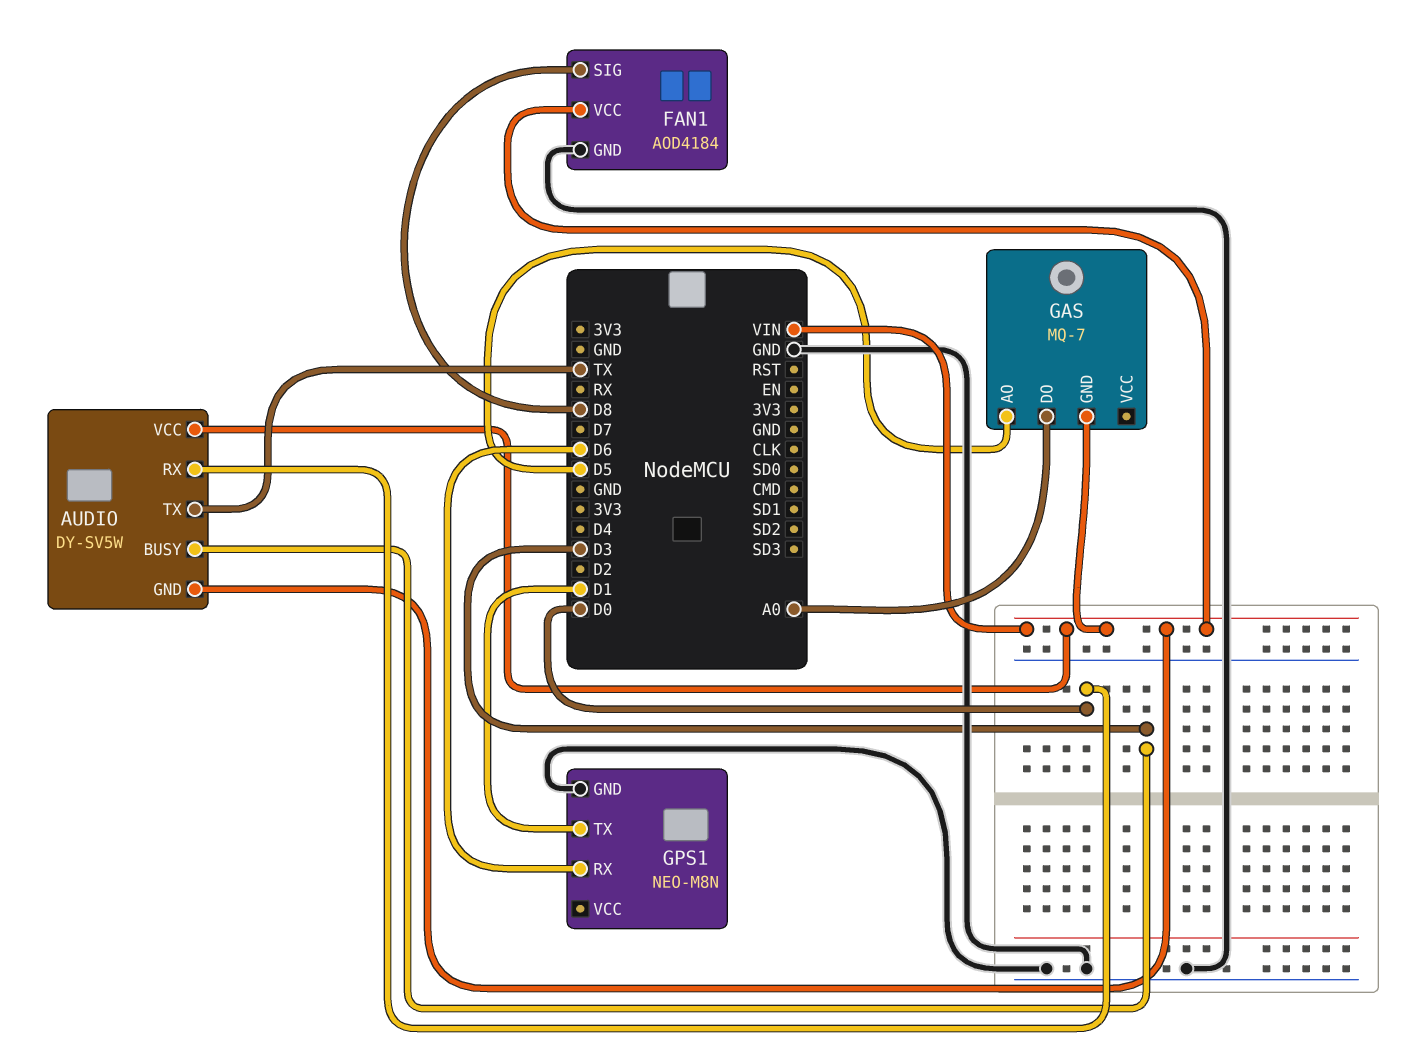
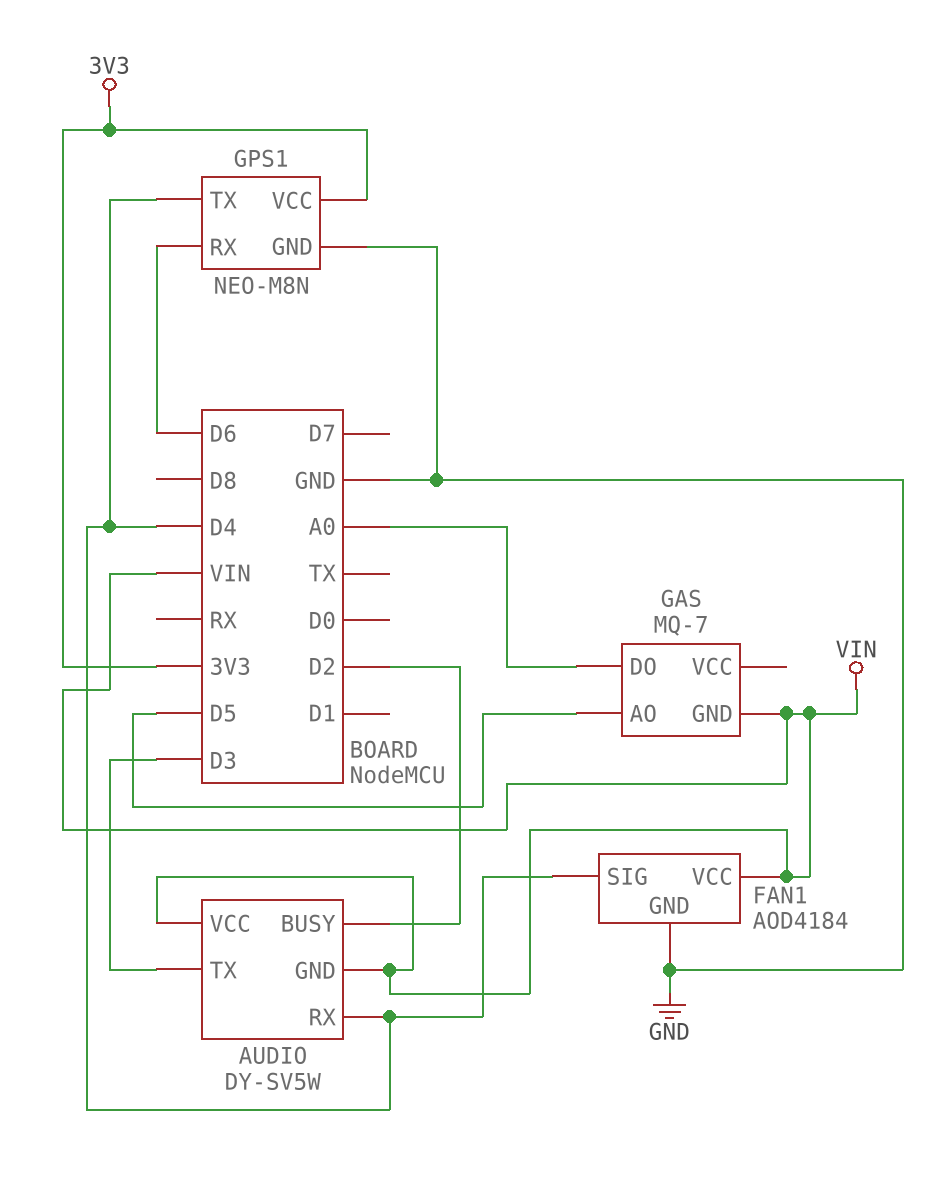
AUDIO pin BUSY: D3 -> D2
AUDIO pin RX: D0 -> D4
AUDIO pin TX: TX -> D3
FAN1 pin SIG: D8 -> D4
GPS1 pin TX: D1 -> D4
GPS1 pin VCC: none -> 3V3

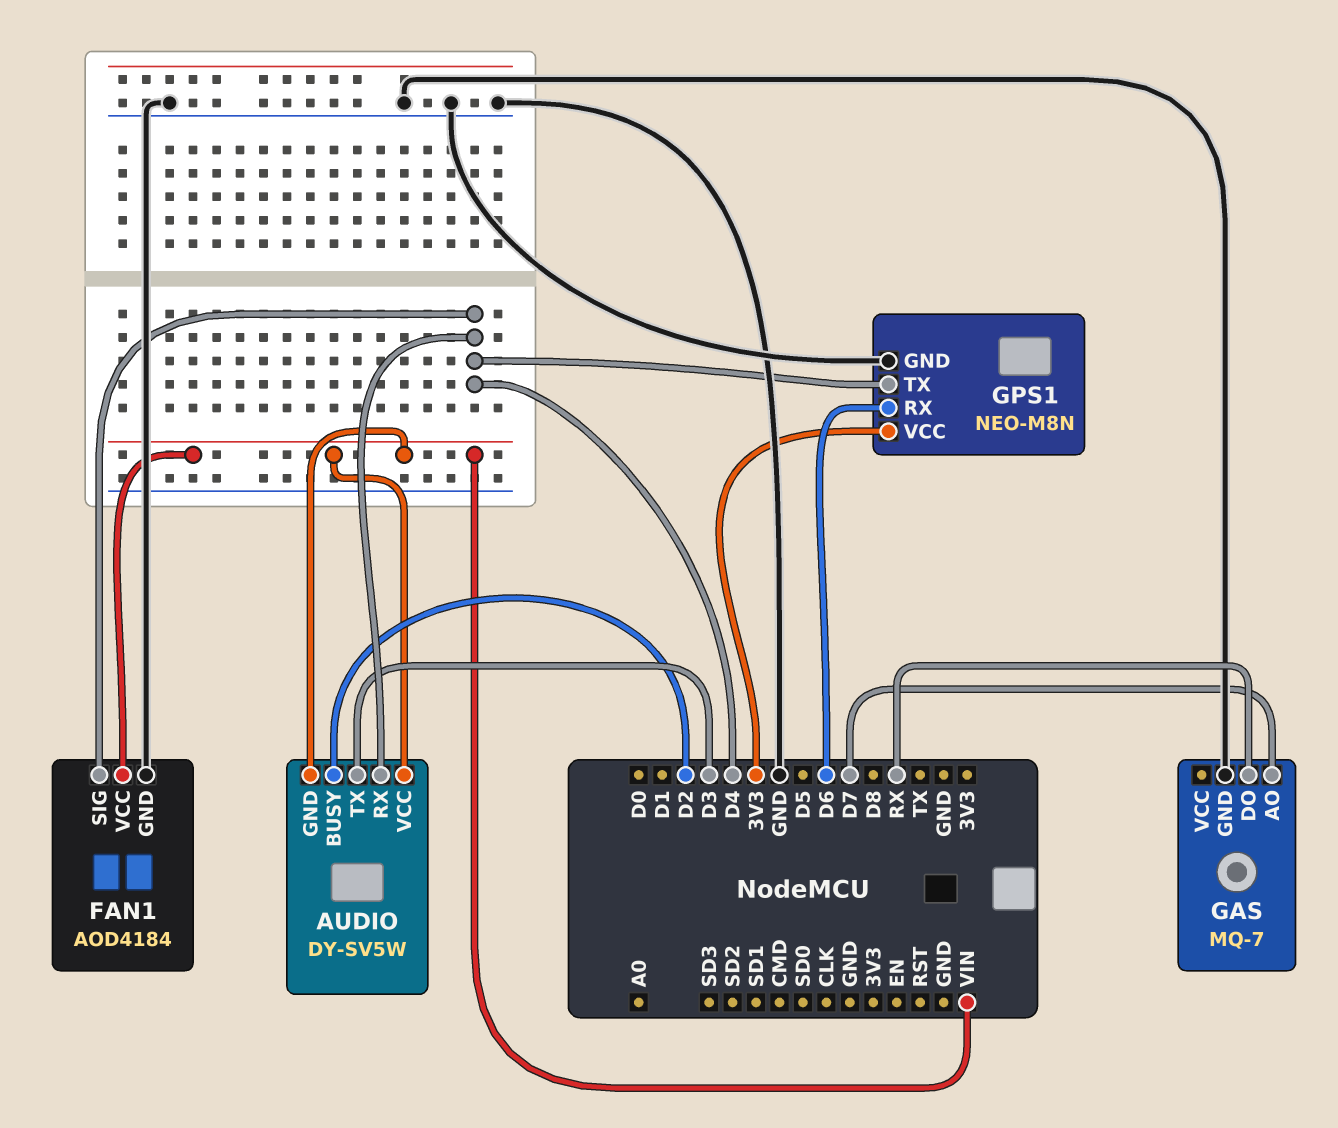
GAS pin AO: D5 -> D7
GAS pin DO: A0 -> RX
GAS pin GND: VIN -> GND

